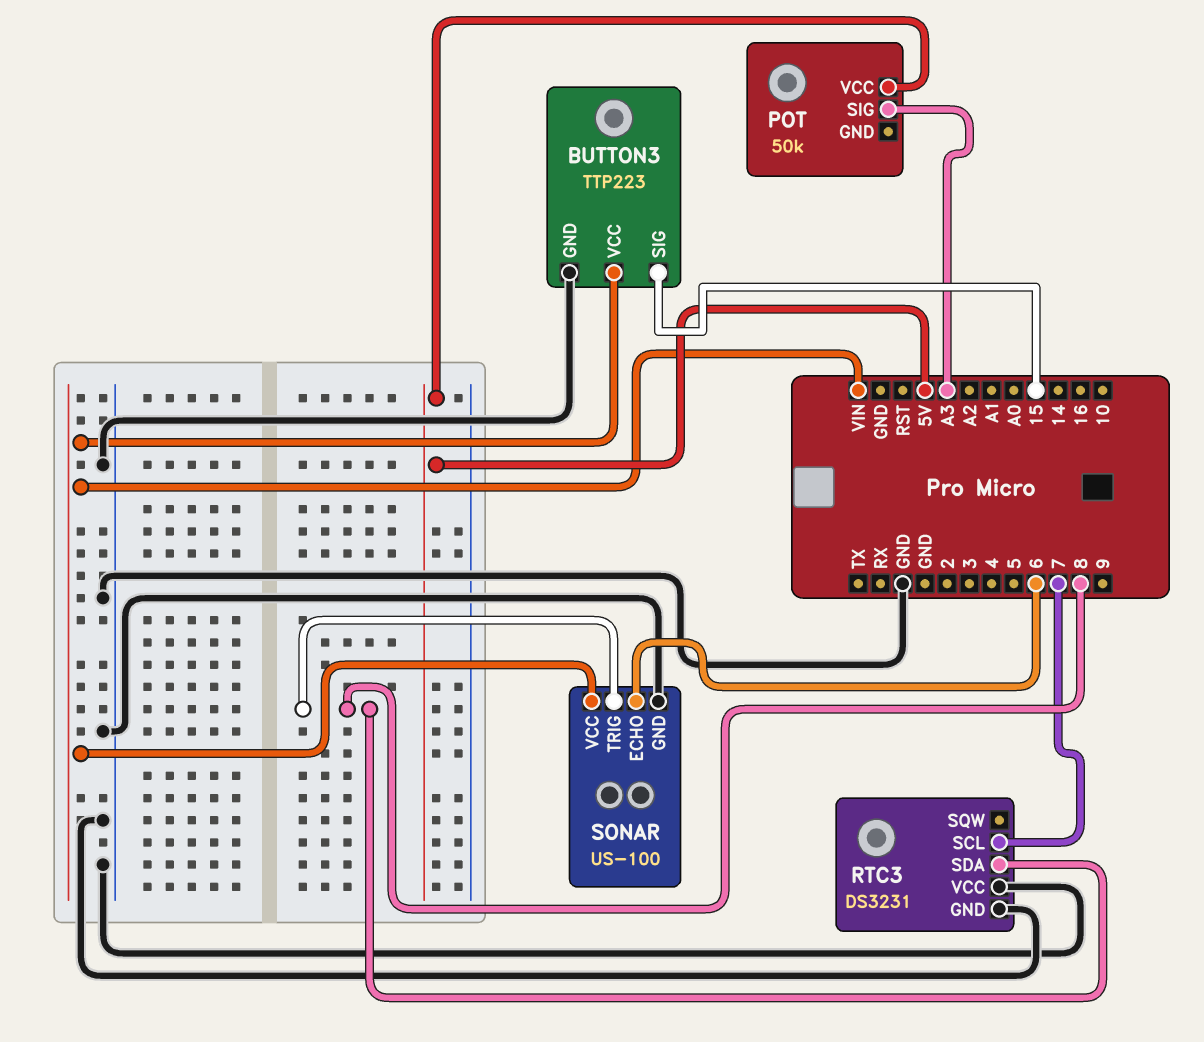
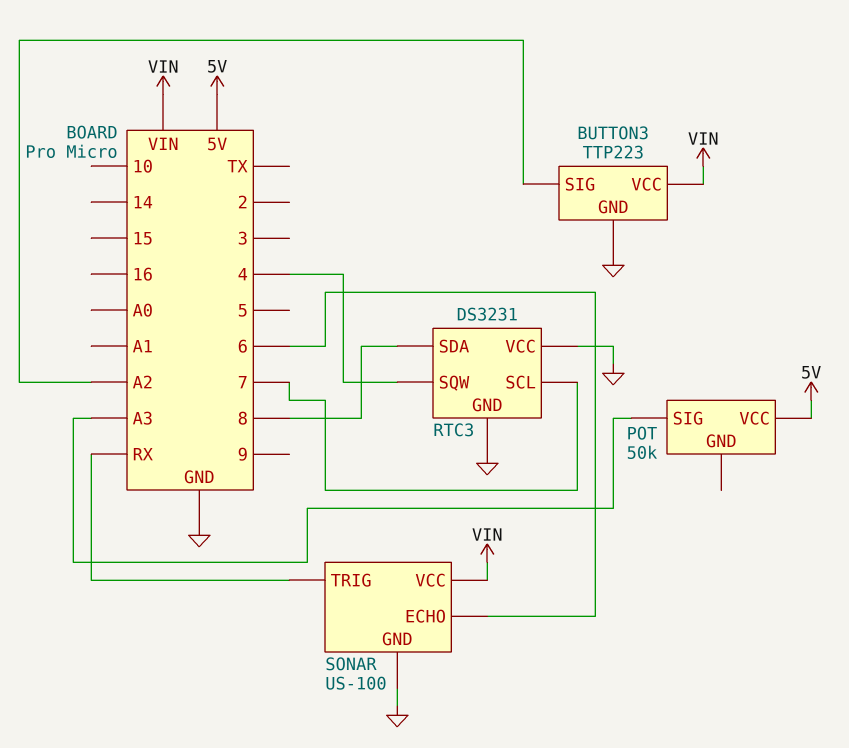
BUTTON3 pin SIG: 15 -> A2
RTC3 pin SQW: none -> 4
SONAR pin TRIG: 8 -> RX

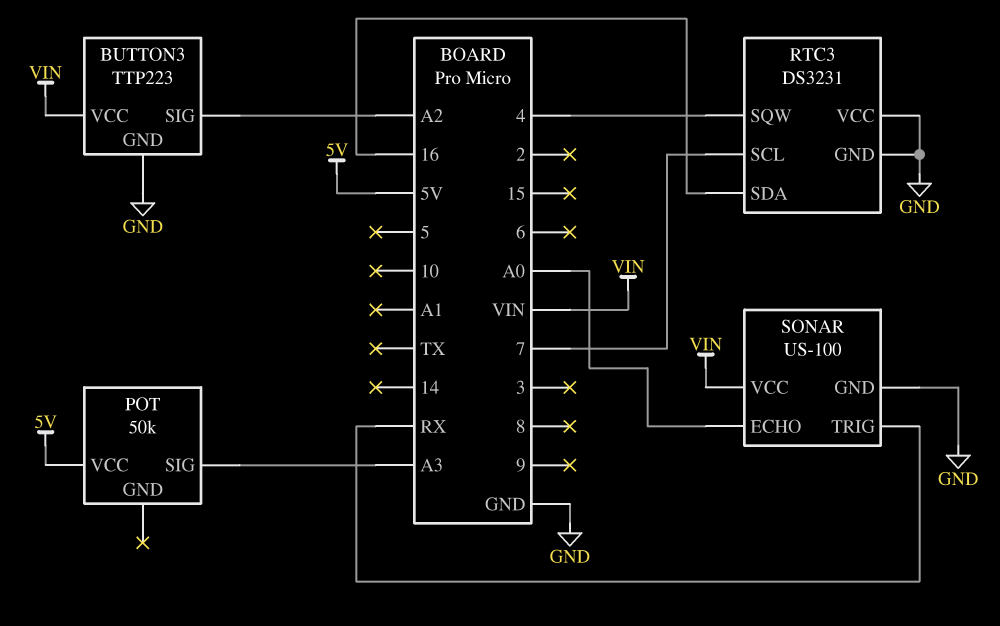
RTC3 pin SDA: 8 -> 16
SONAR pin ECHO: 6 -> A0

